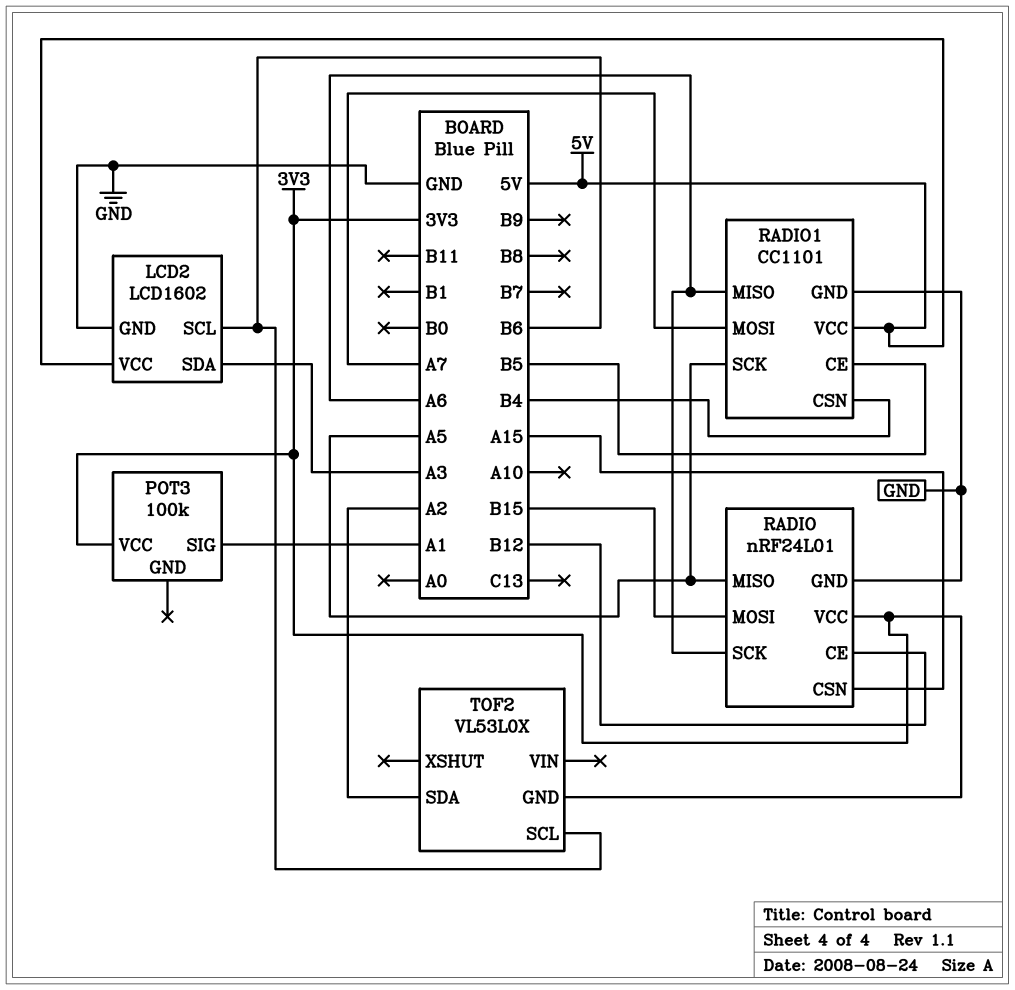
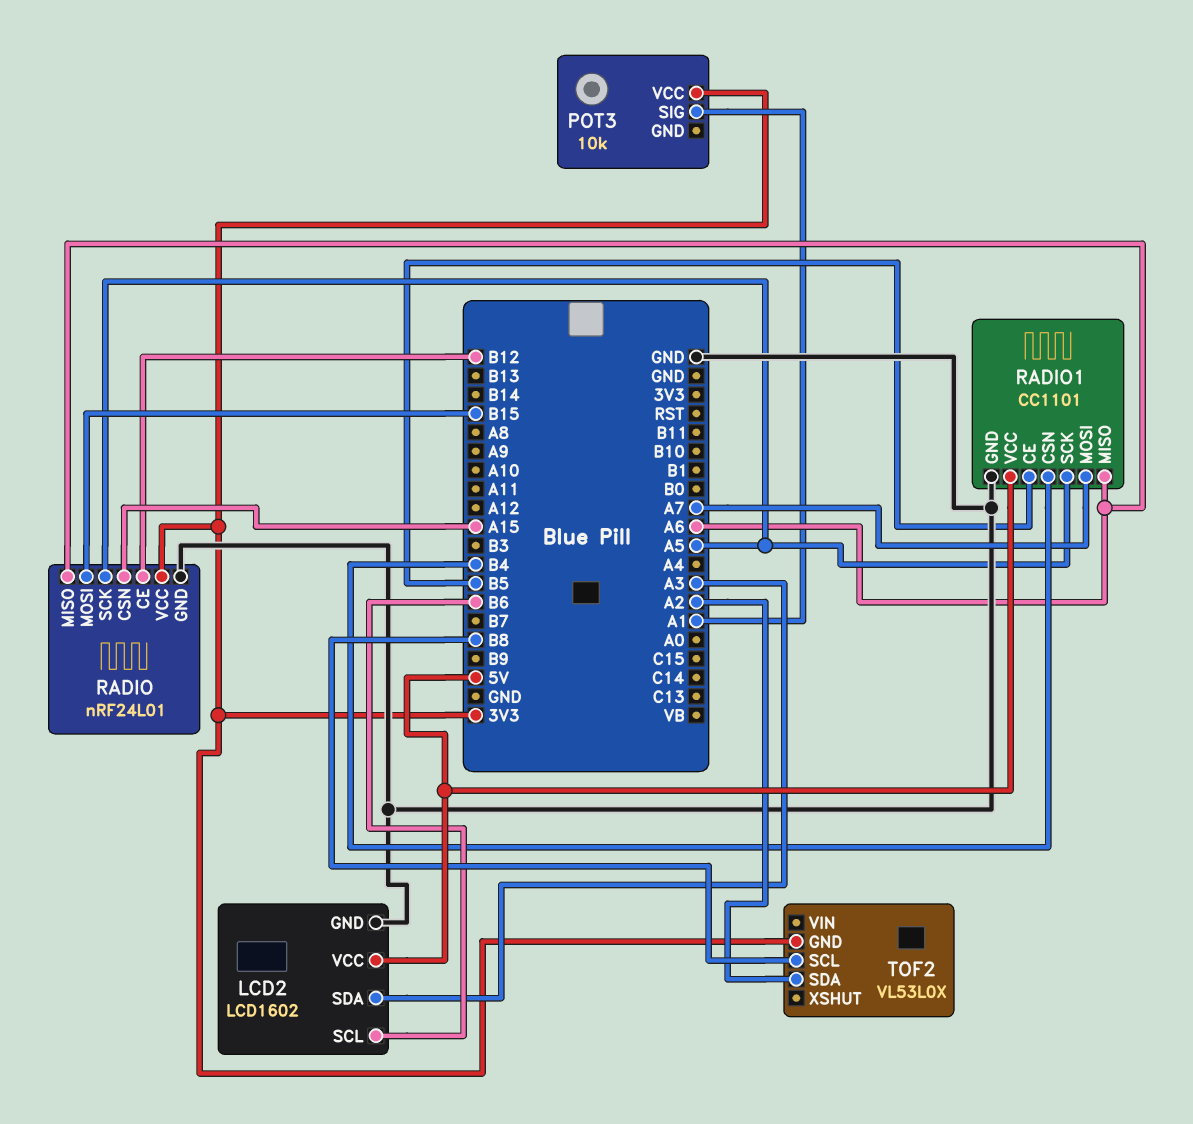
POT3: 100k -> 10k
RADIO pin MISO: A5 -> A6
RADIO pin SCK: A6 -> A5
TOF2 pin SCL: B6 -> B8

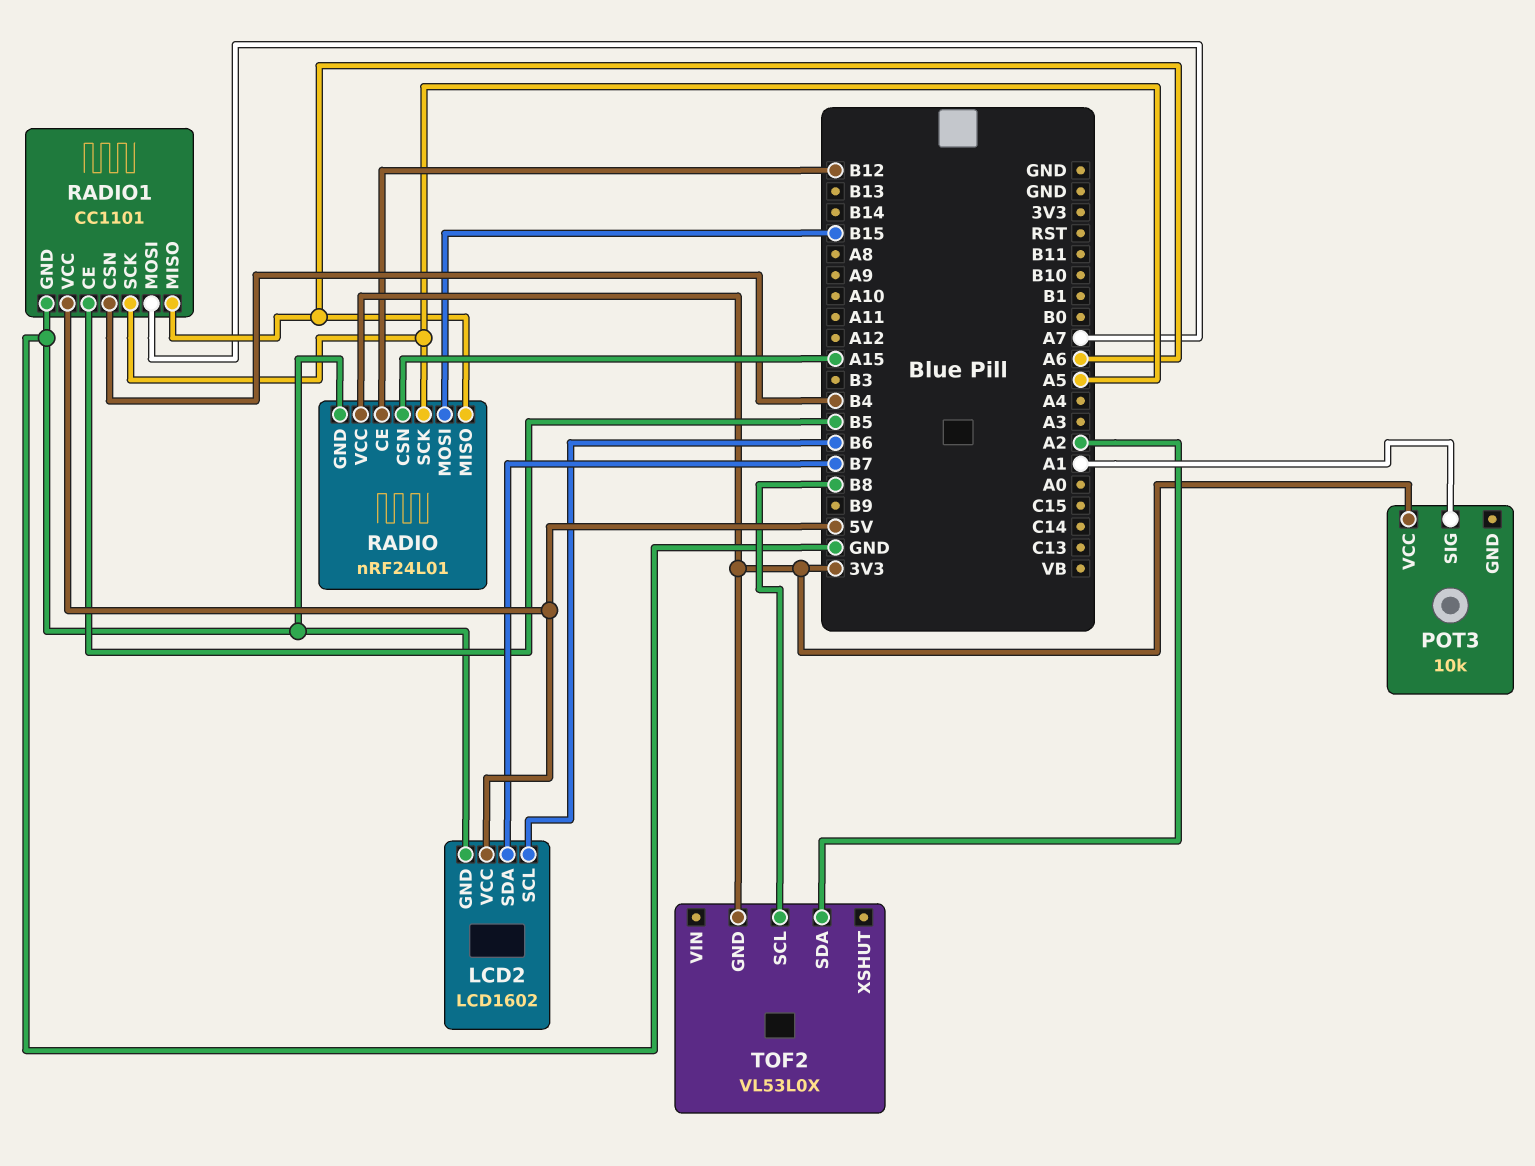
LCD2 pin SDA: A3 -> B7

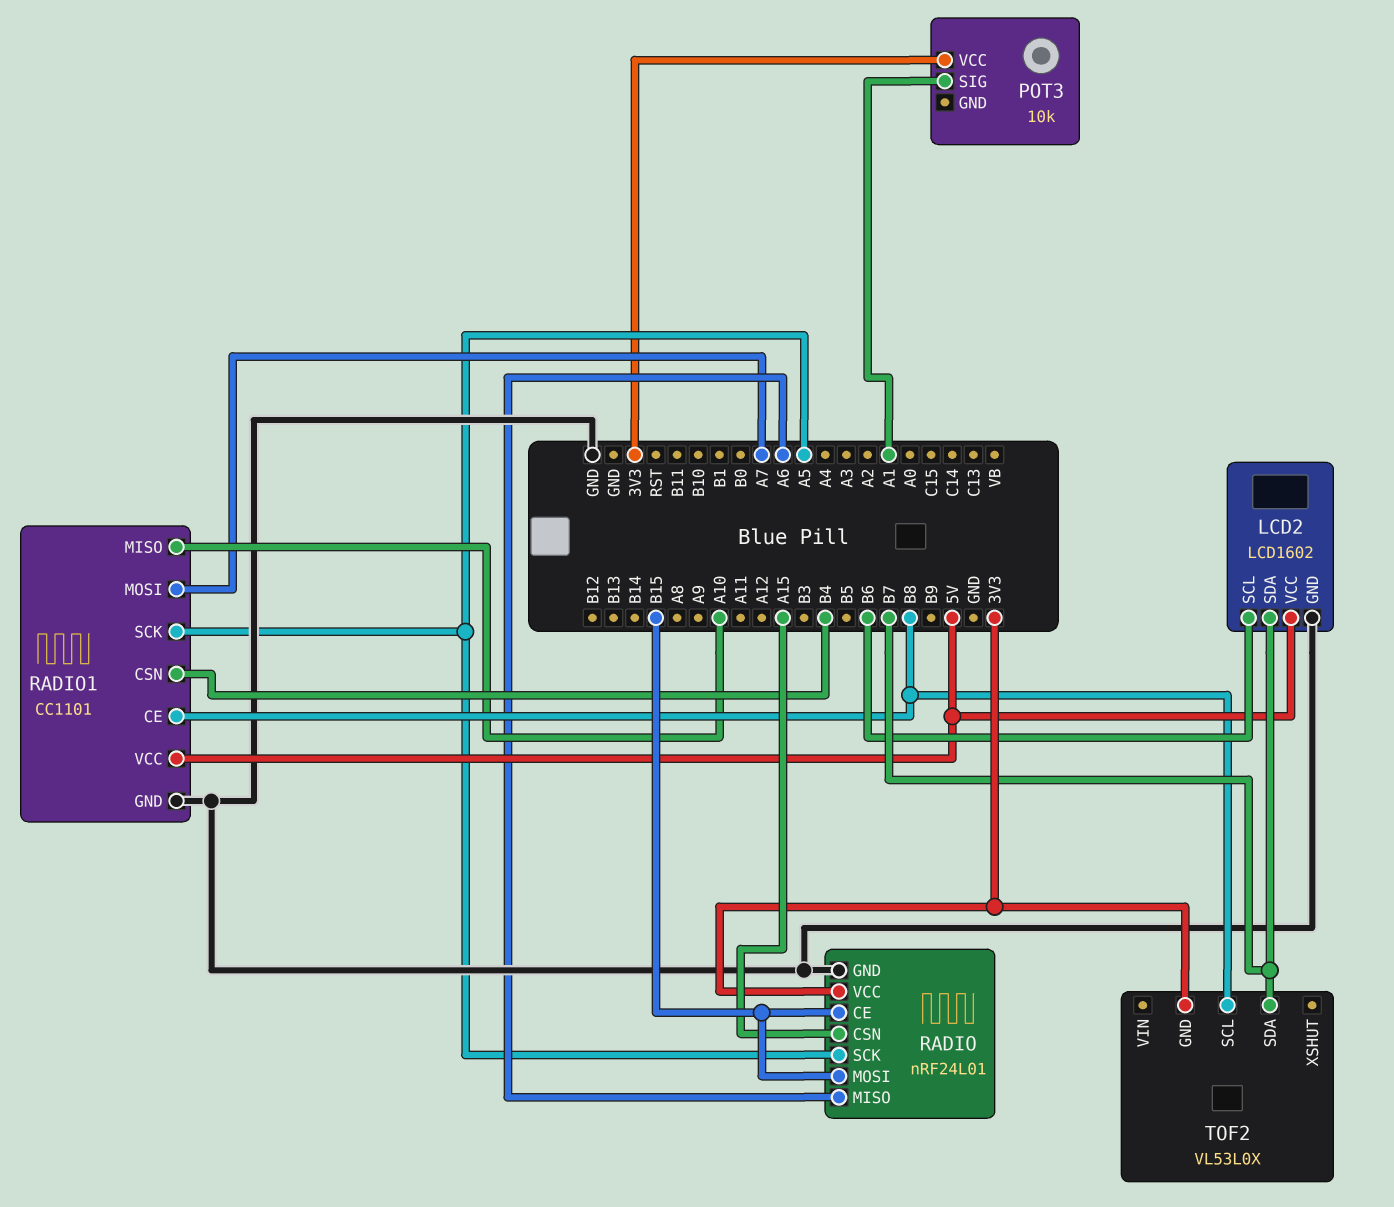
RADIO pin CE: B12 -> B15
RADIO1 pin CE: B5 -> B8
RADIO1 pin MISO: A6 -> A10
TOF2 pin SDA: A2 -> B7

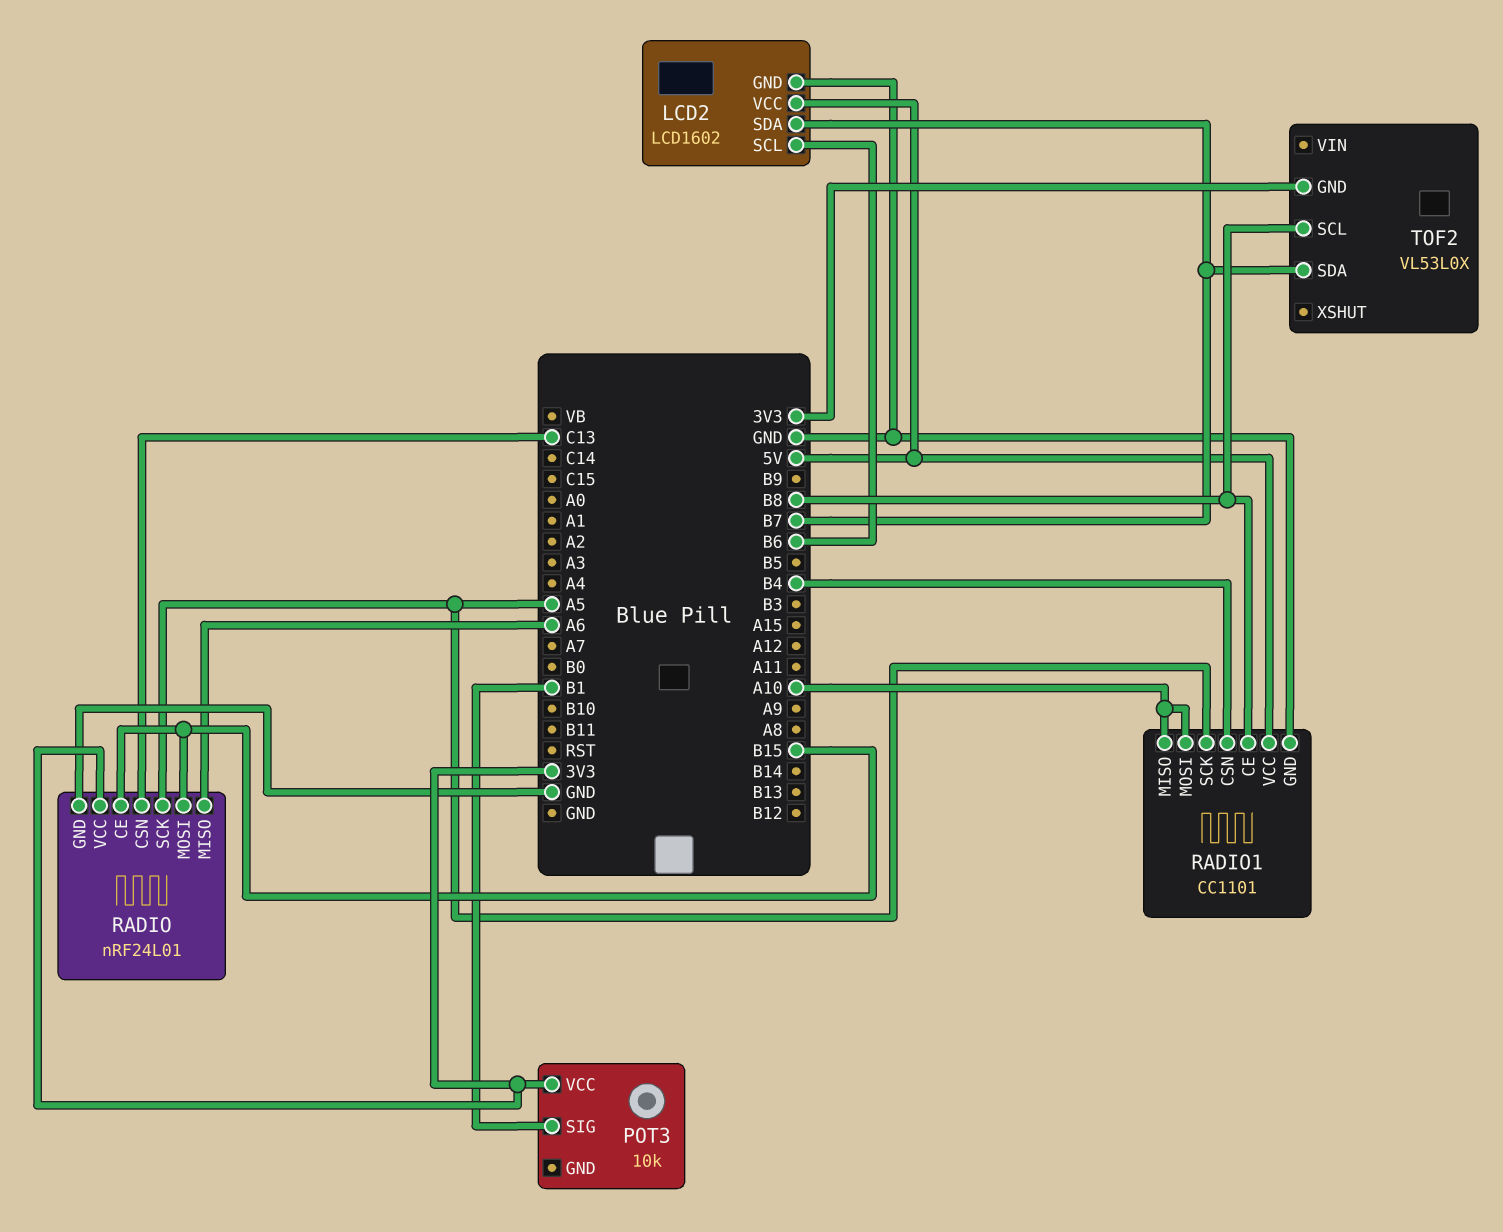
POT3 pin SIG: A1 -> B1
RADIO pin CSN: A15 -> C13
RADIO1 pin MOSI: A7 -> A10

